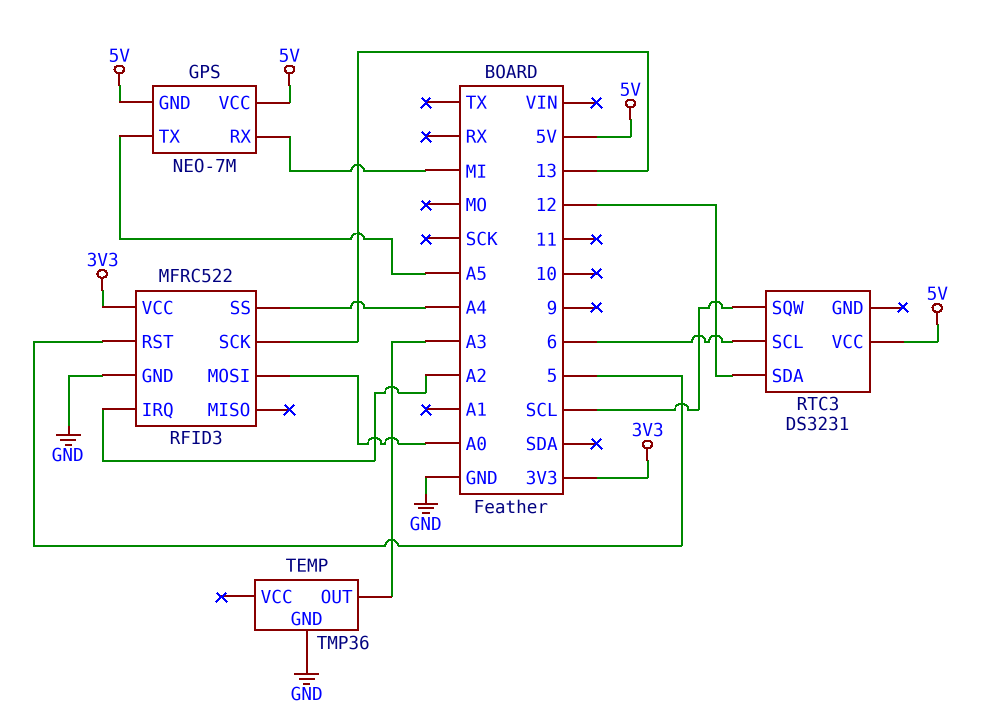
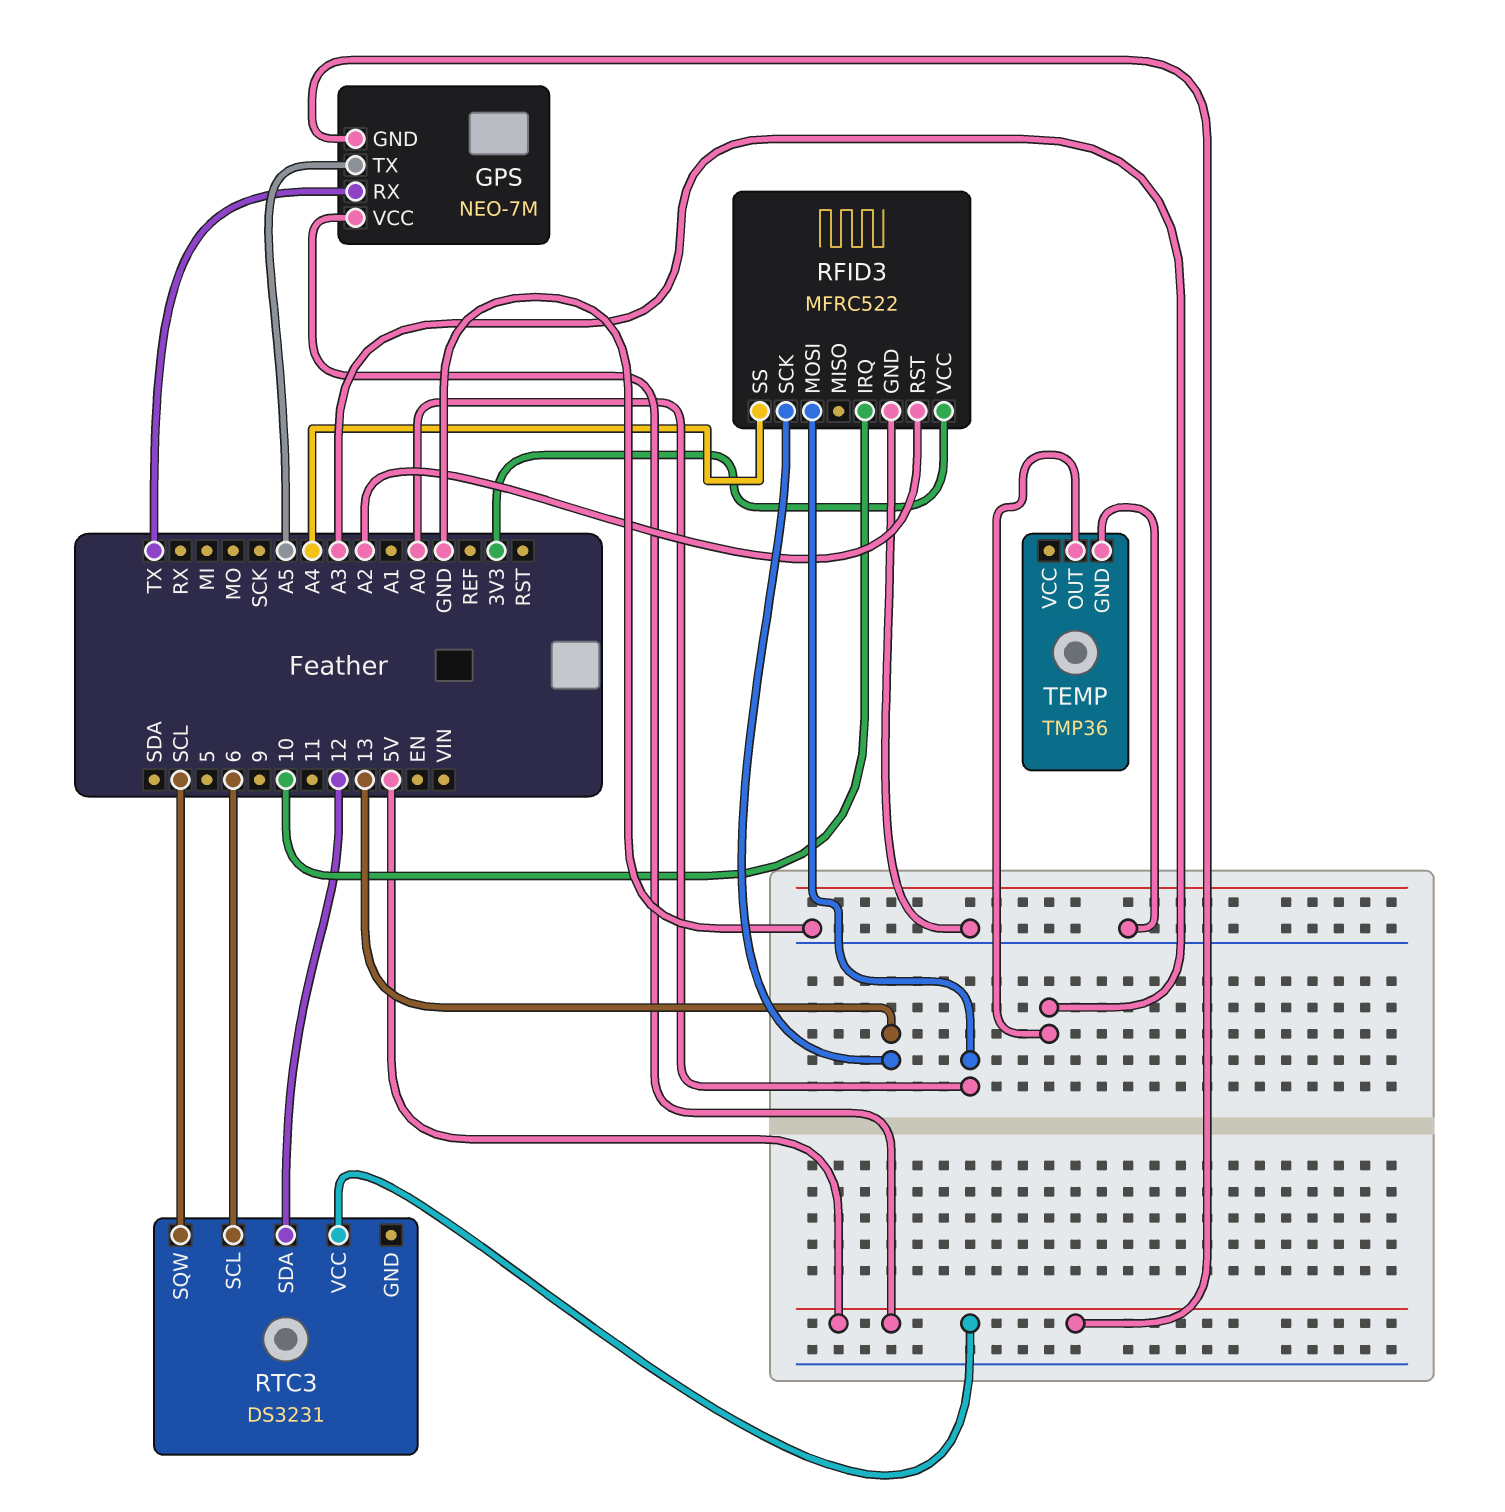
GPS pin RX: MI -> TX
RFID3 pin IRQ: A2 -> 10
RFID3 pin RST: 5 -> A2

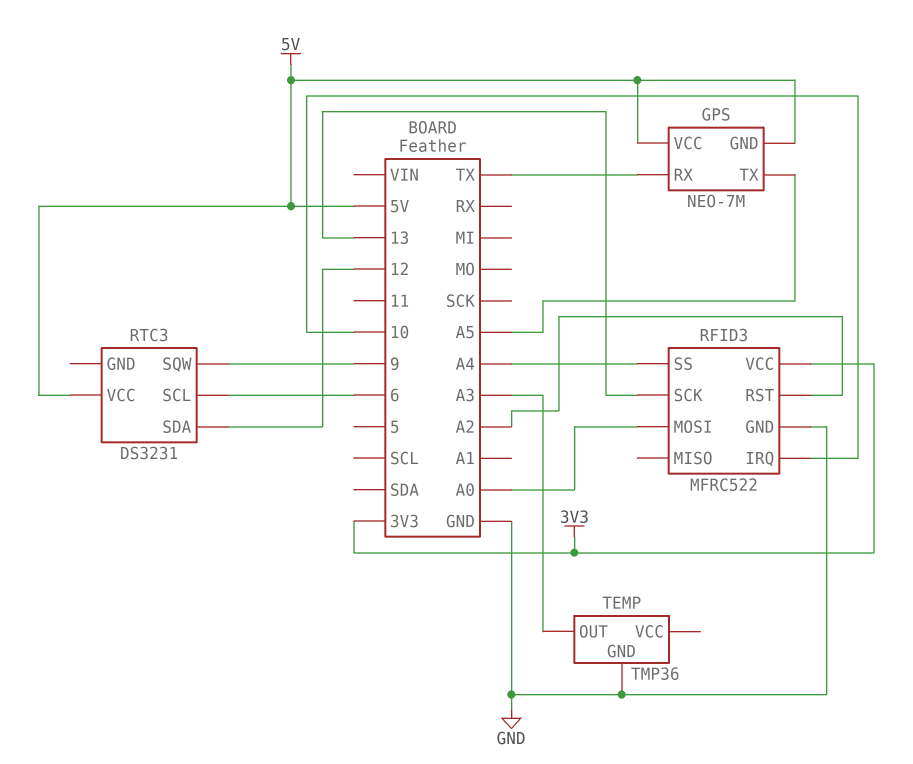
RTC3 pin SQW: SCL -> 9

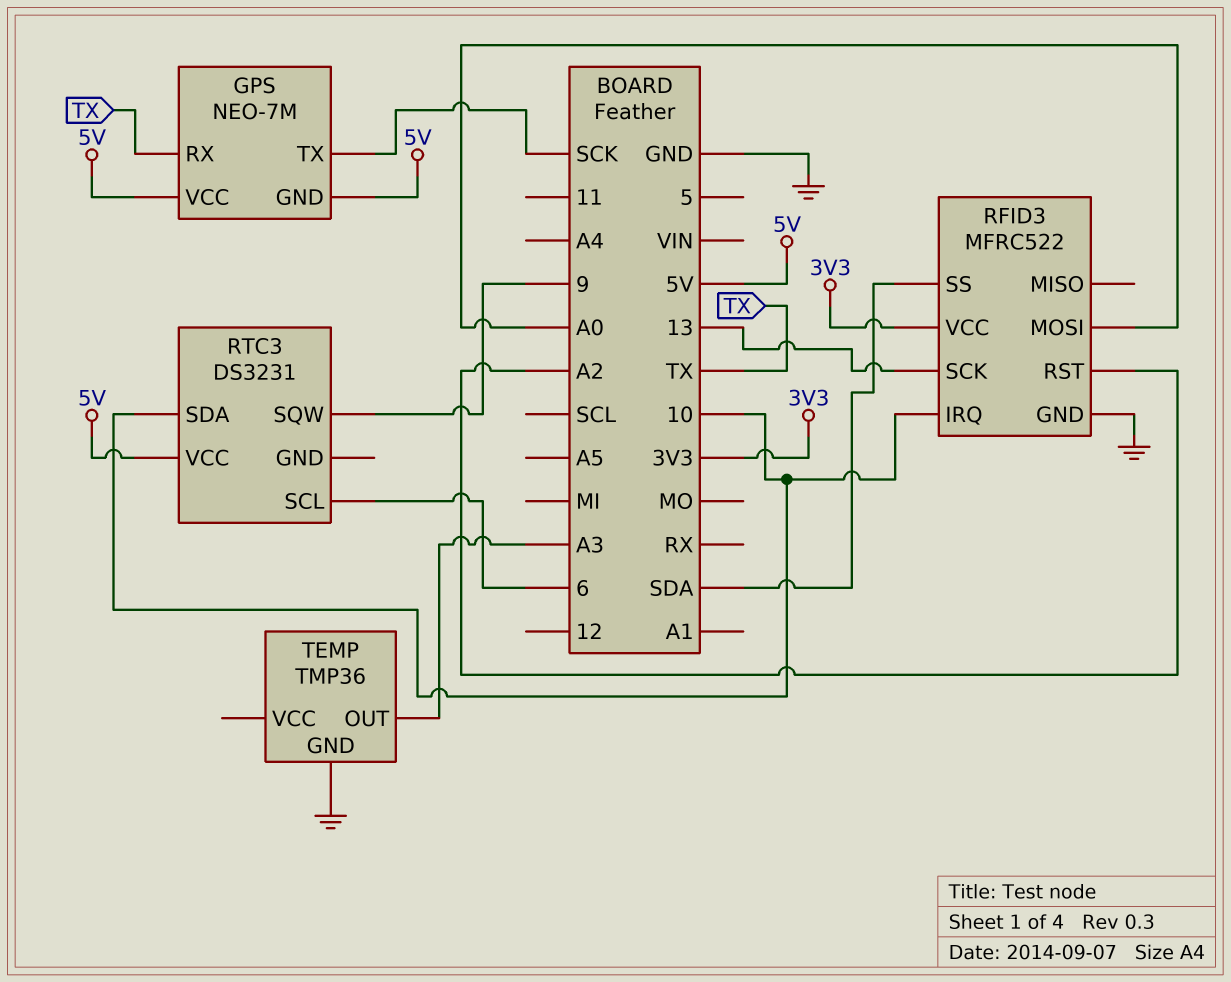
GPS pin TX: A5 -> SCK
RFID3 pin SS: A4 -> SDA
RTC3 pin SDA: 12 -> 10

